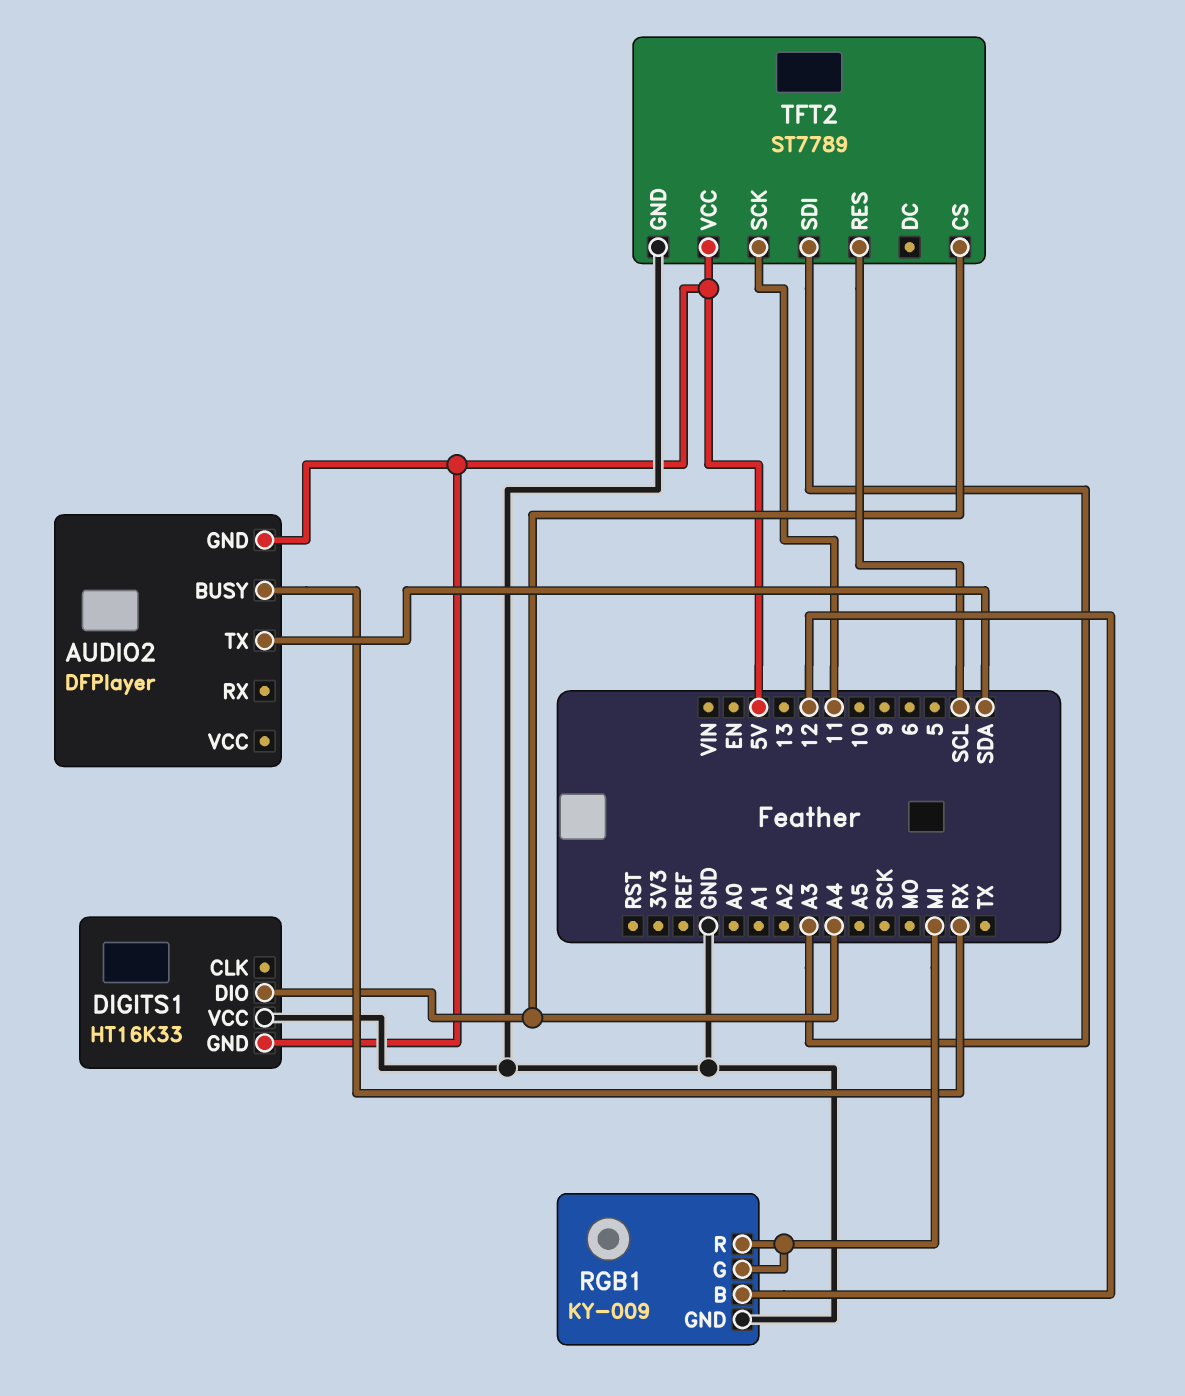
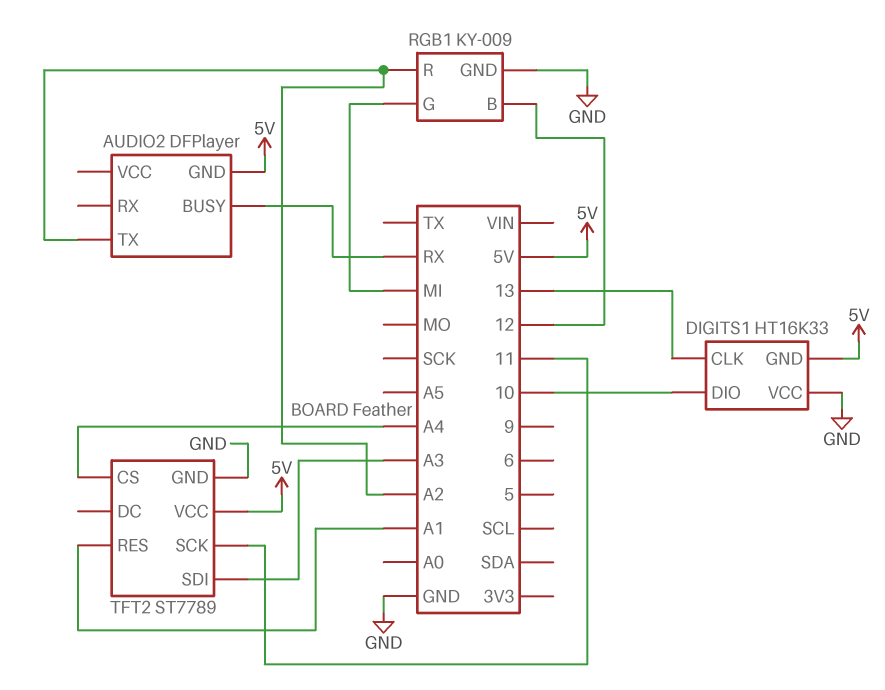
AUDIO2 pin TX: SDA -> A2
DIGITS1 pin CLK: none -> 13
DIGITS1 pin DIO: A4 -> 10
RGB1 pin R: MI -> A2
TFT2 pin RES: SCL -> A1

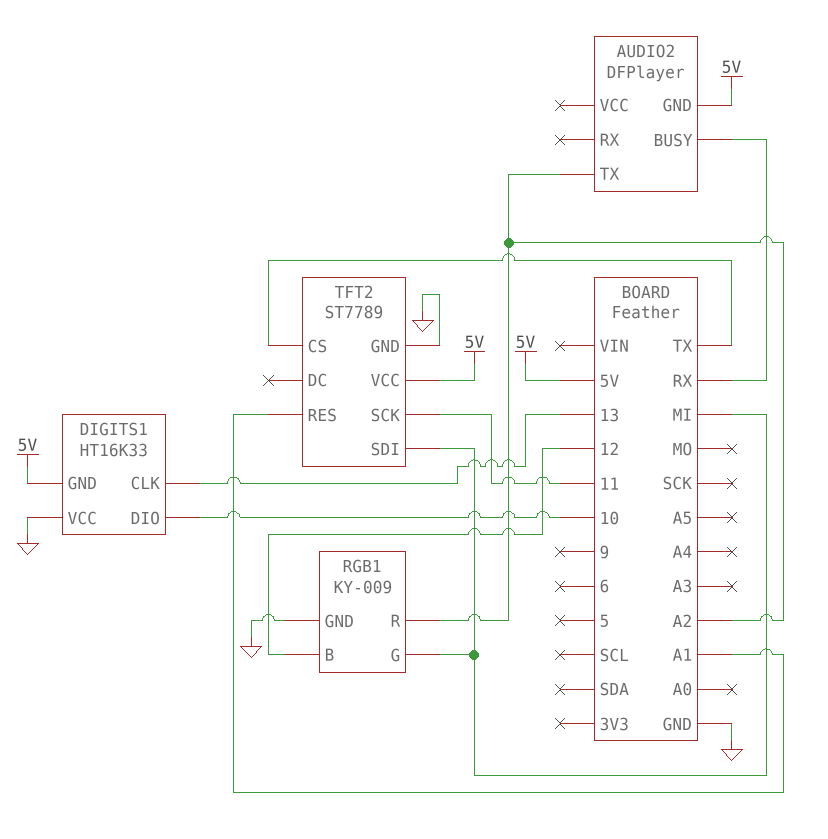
TFT2 pin CS: A4 -> TX
TFT2 pin SDI: A3 -> MI

